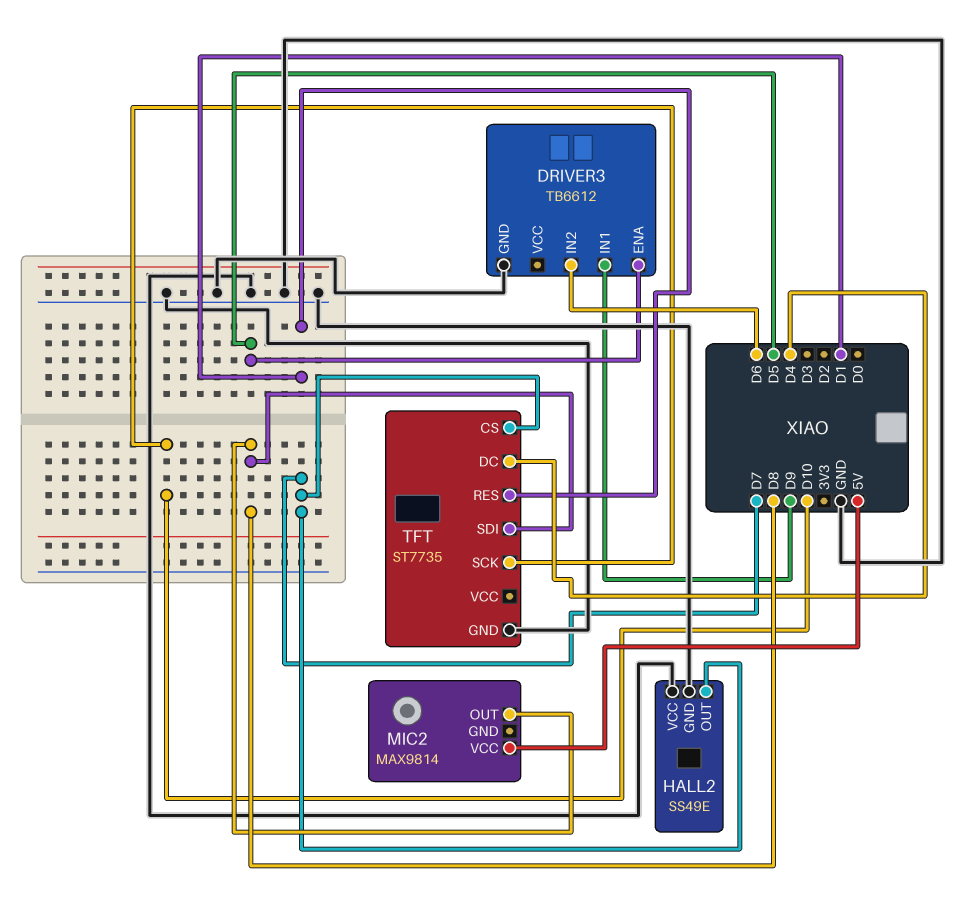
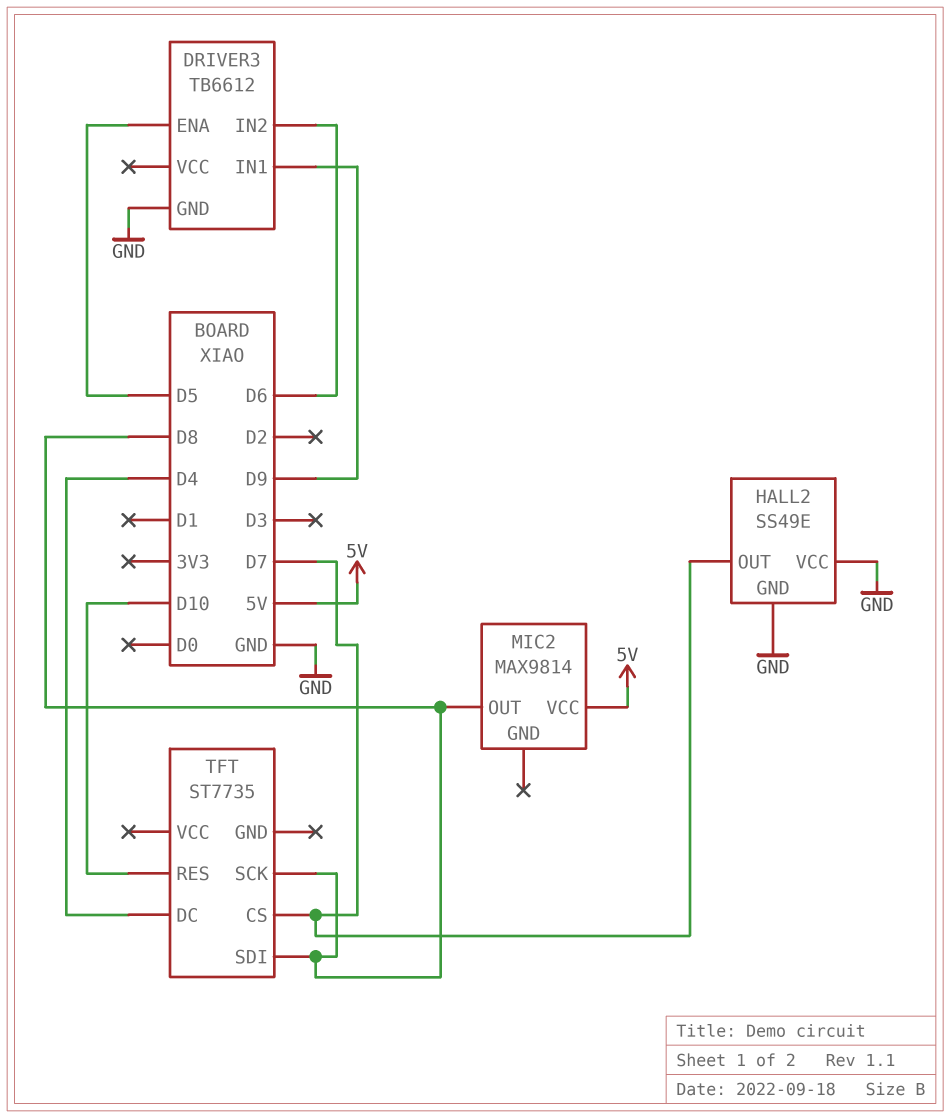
TFT pin GND: GND -> none
TFT pin RES: D1 -> D10
TFT pin SCK: D10 -> D8

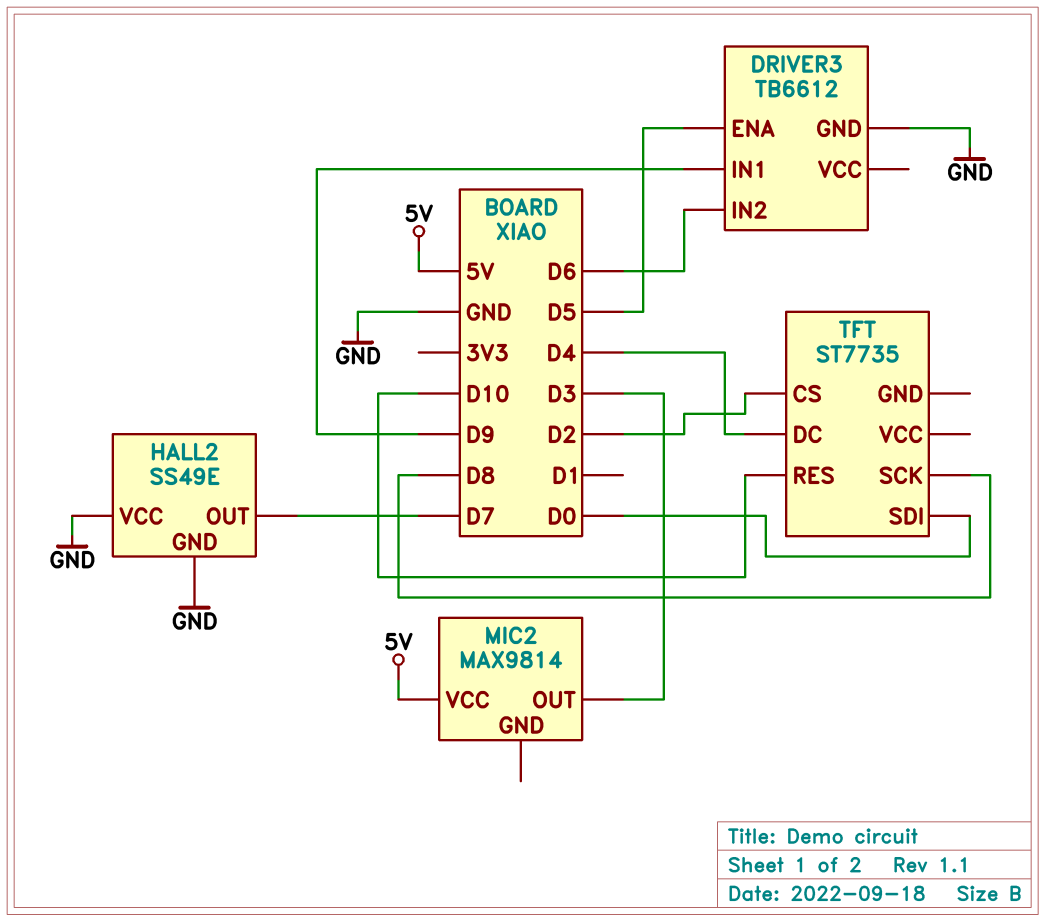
MIC2 pin OUT: D8 -> D3
TFT pin CS: D7 -> D2
TFT pin SDI: D8 -> D0

